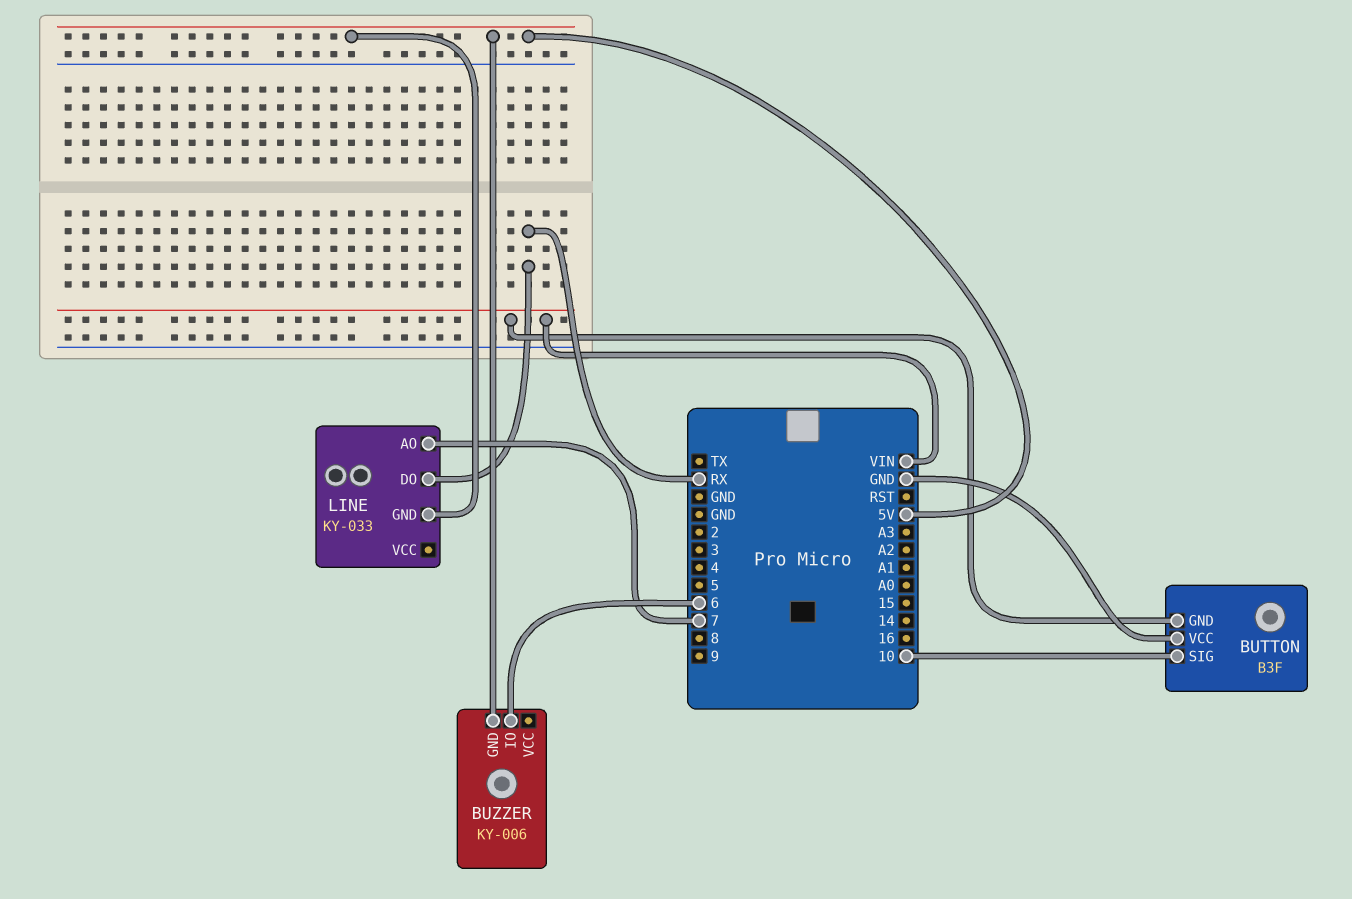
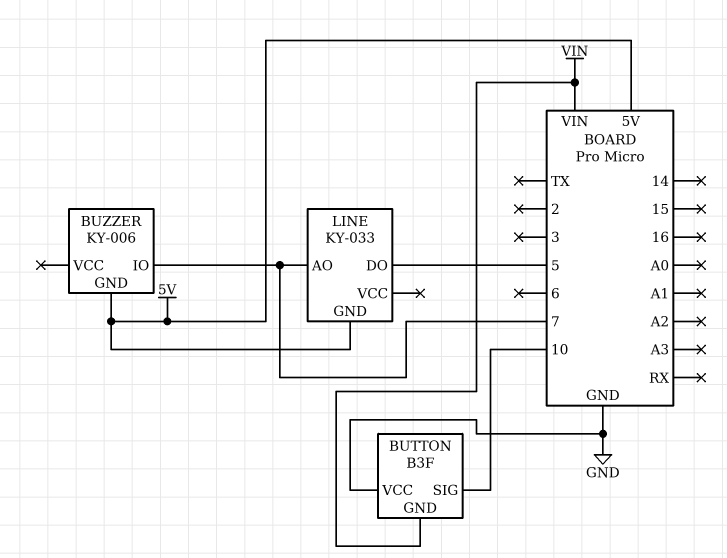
BUZZER pin IO: 6 -> 7
LINE pin DO: RX -> 5

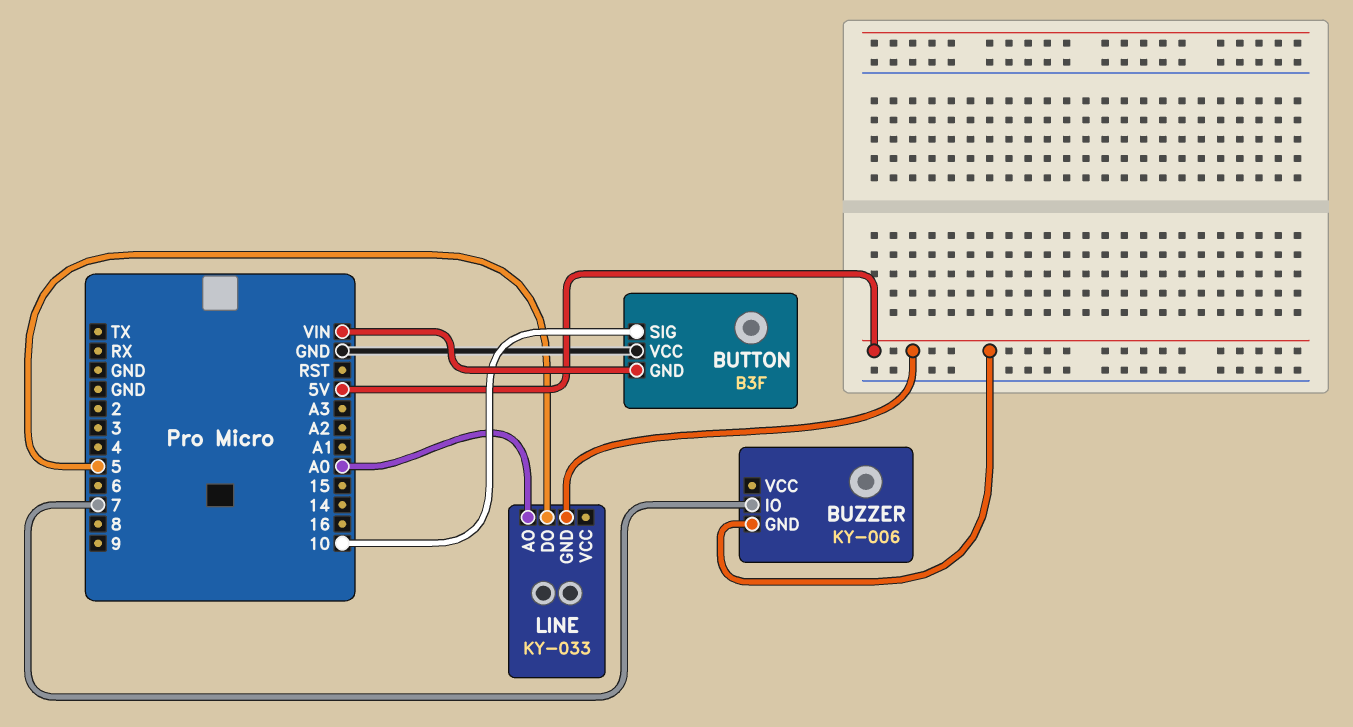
LINE pin AO: 7 -> A0

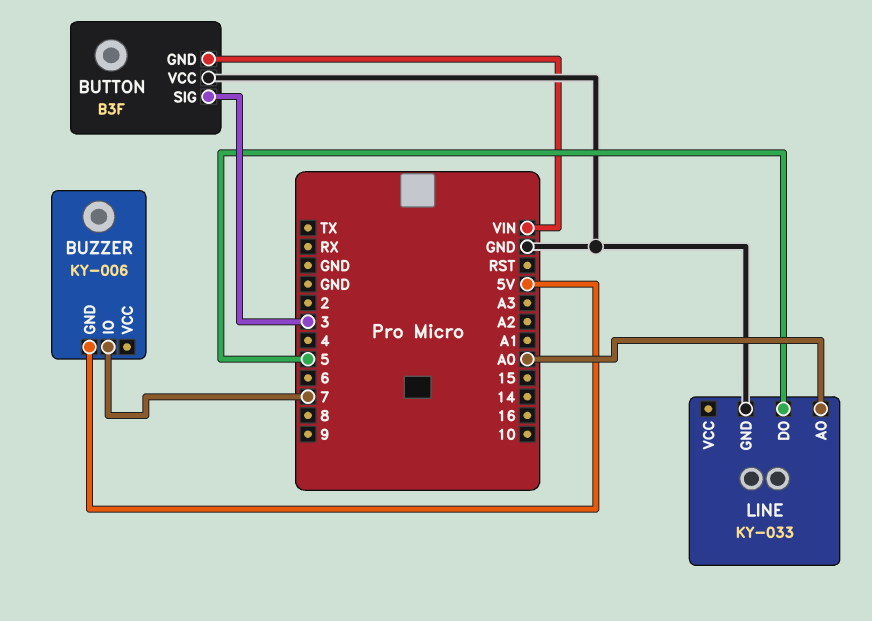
BUTTON pin SIG: 10 -> 3
LINE pin GND: 5V -> GND

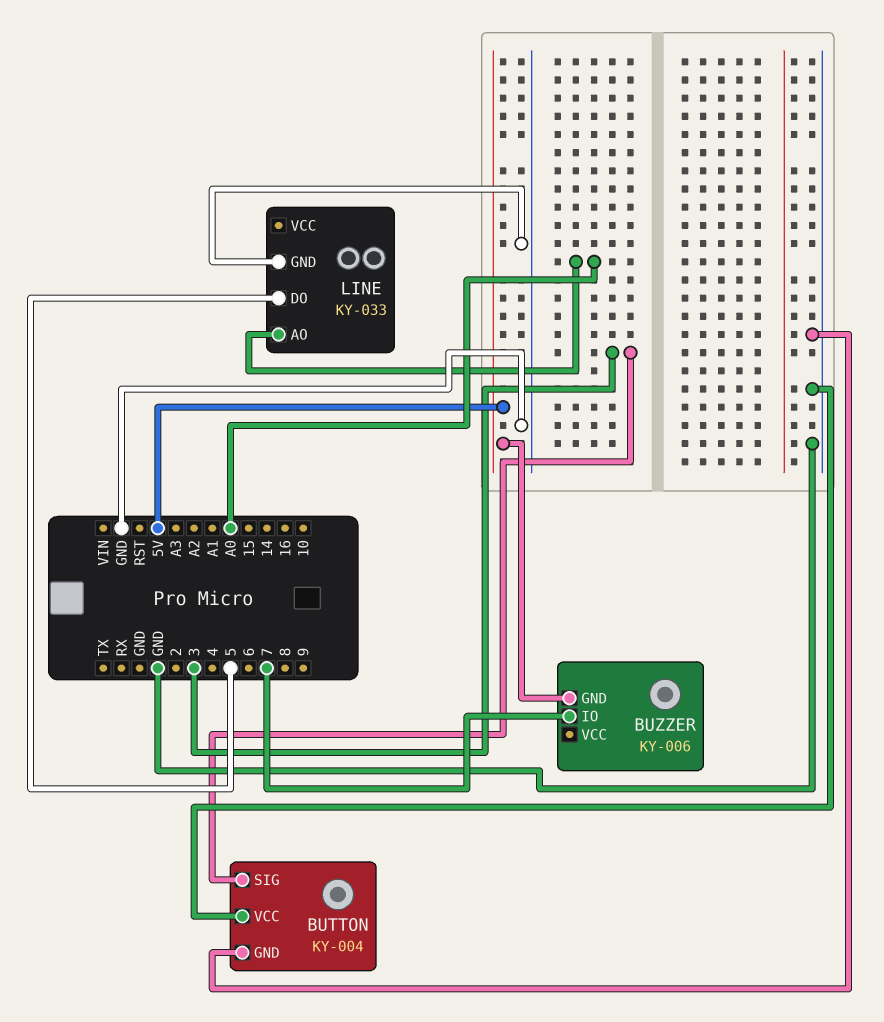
BUTTON: B3F -> KY-004
BUTTON pin GND: VIN -> GND

